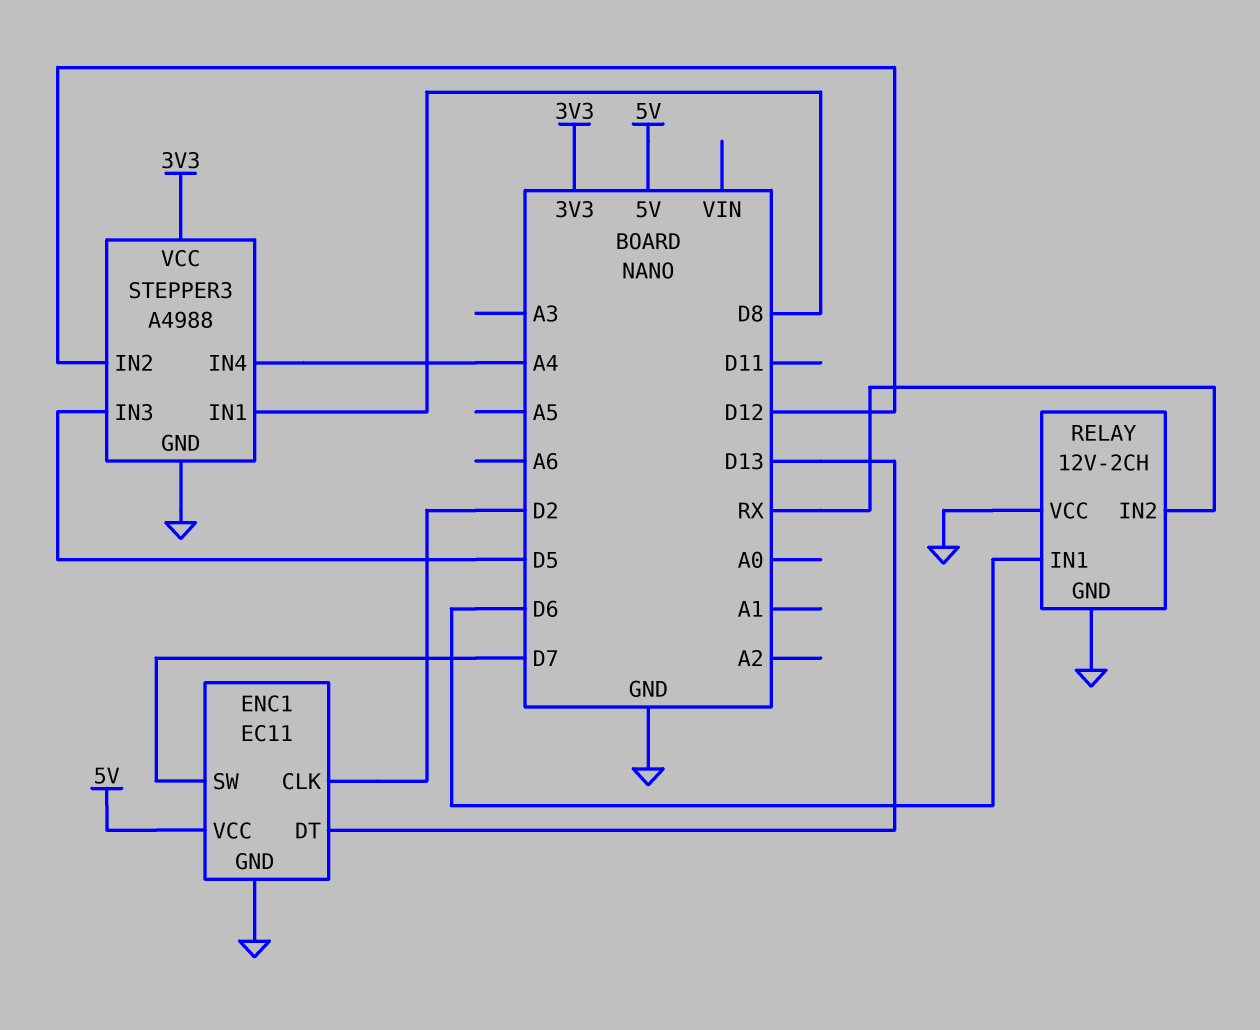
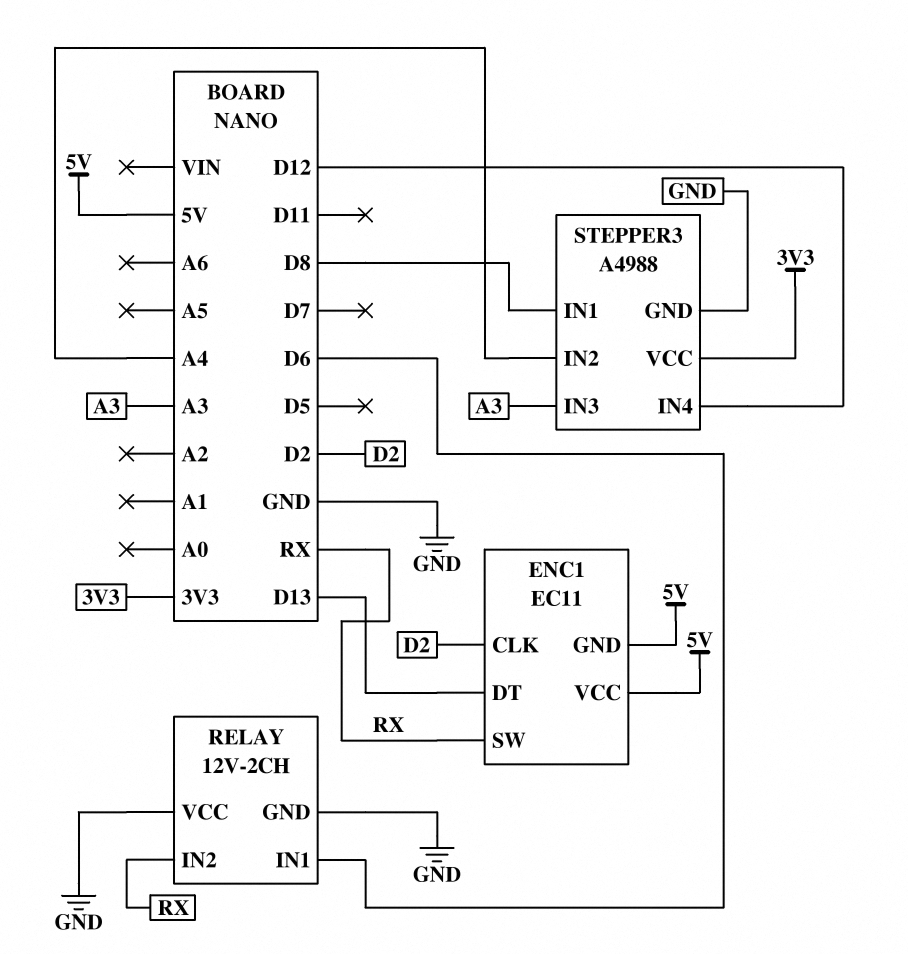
ENC1 pin GND: GND -> 5V
ENC1 pin SW: D7 -> RX
STEPPER3 pin IN2: D12 -> A4
STEPPER3 pin IN3: D5 -> A3
STEPPER3 pin IN4: A4 -> D12

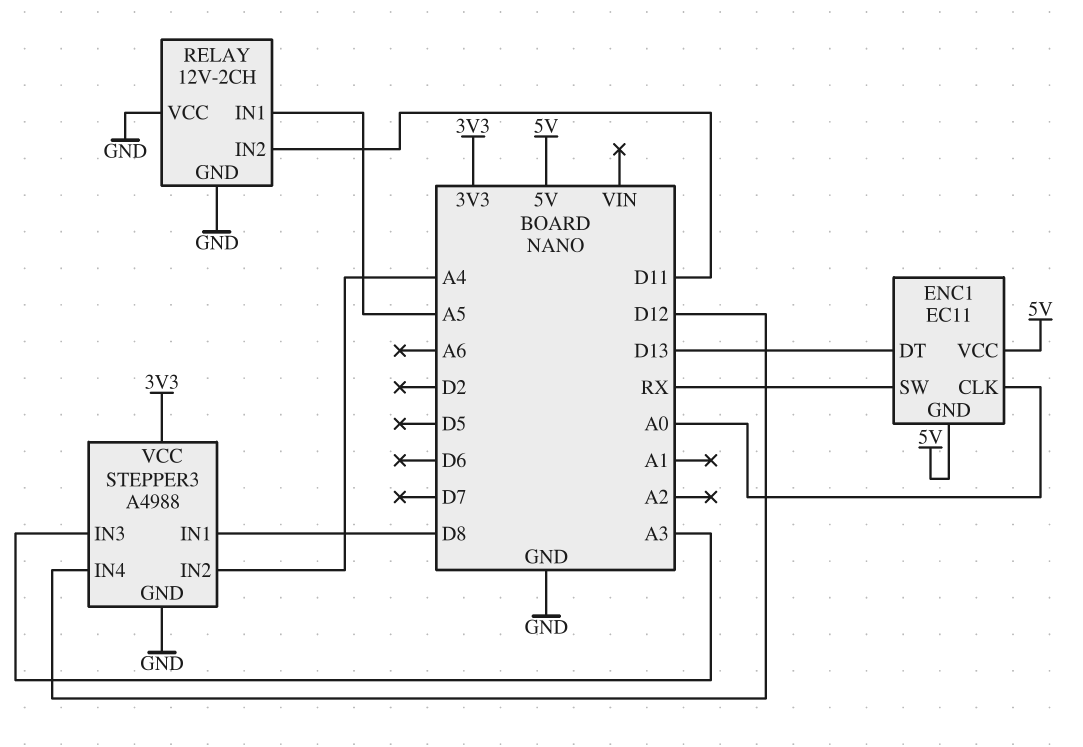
ENC1 pin CLK: D2 -> A0
RELAY pin IN1: D6 -> A5
RELAY pin IN2: RX -> D11

